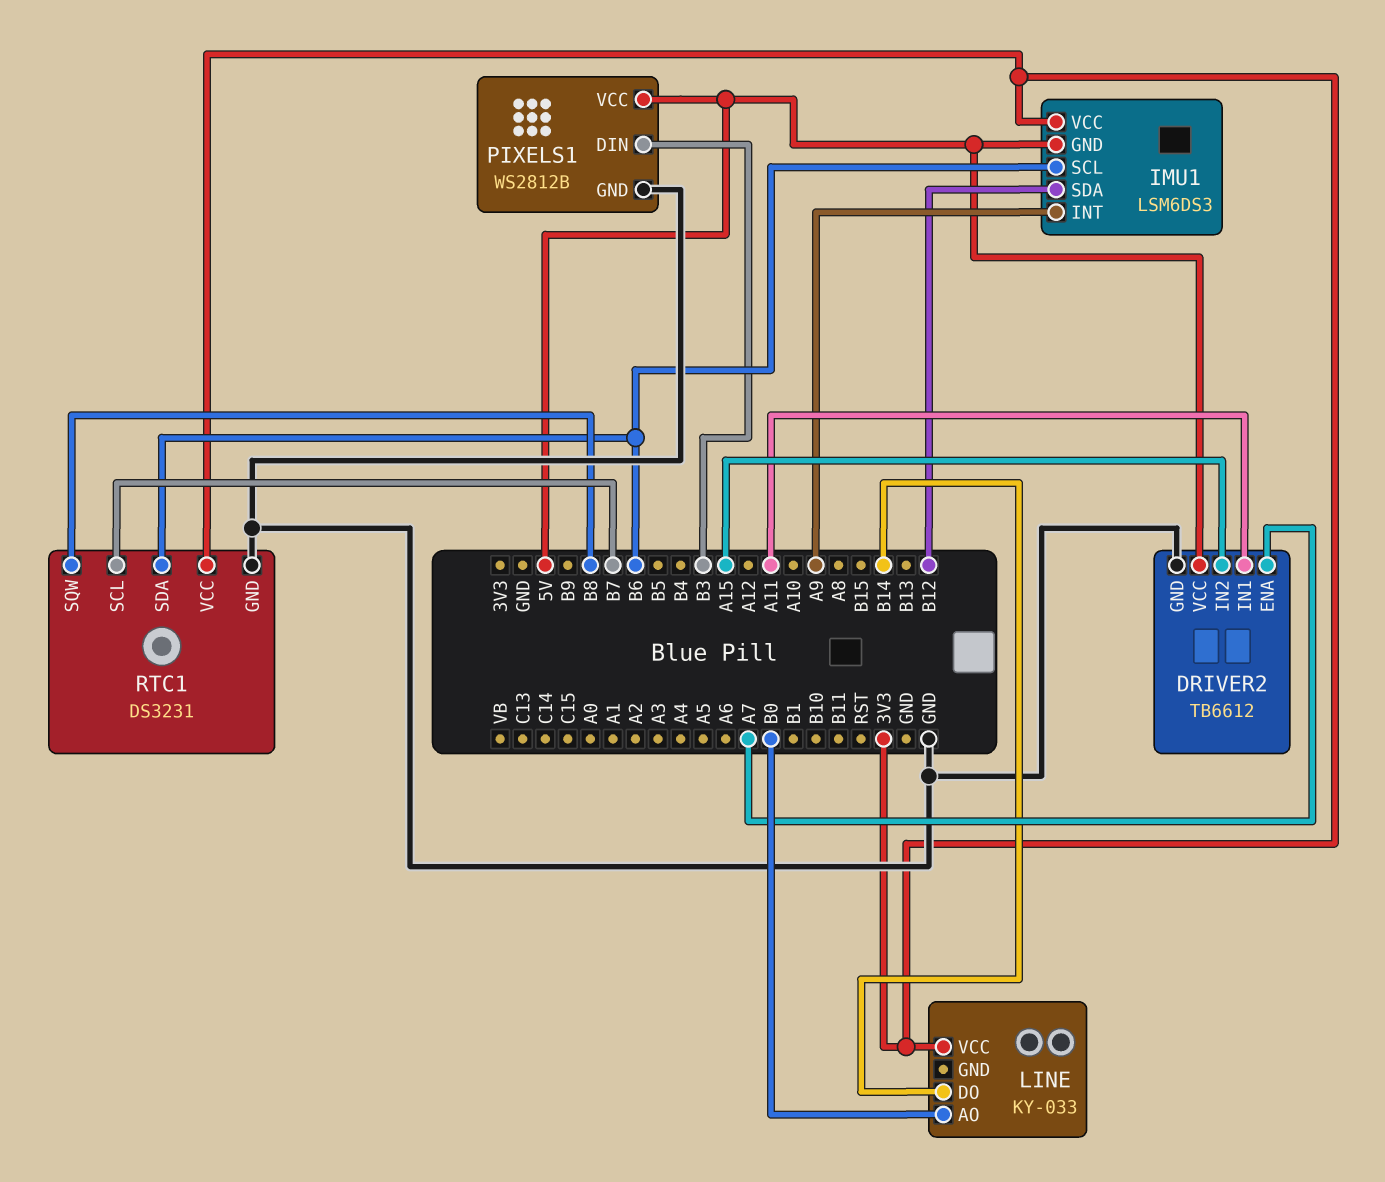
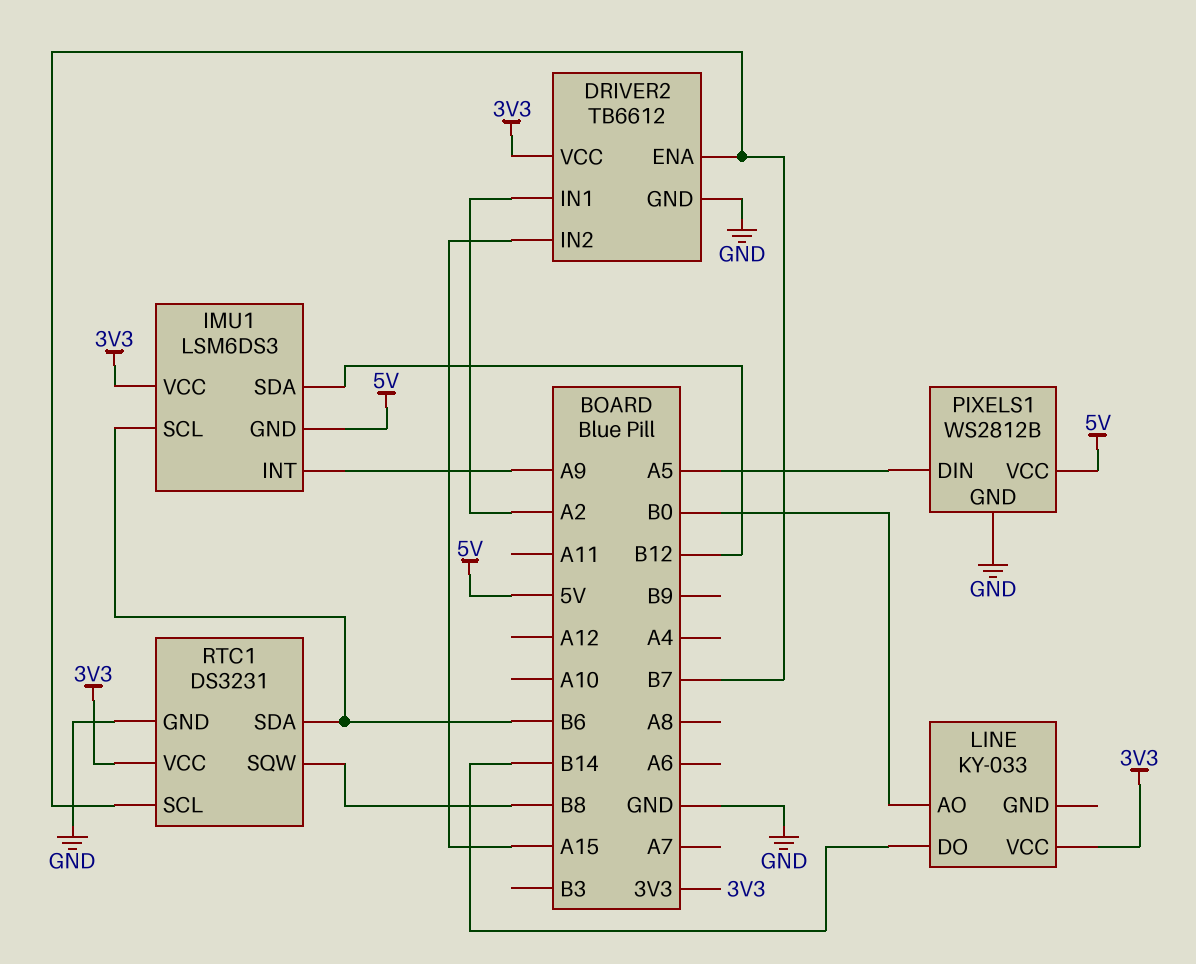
DRIVER2 pin ENA: A7 -> B7
DRIVER2 pin IN1: A11 -> A2
DRIVER2 pin VCC: 5V -> 3V3
PIXELS1 pin DIN: B3 -> A5

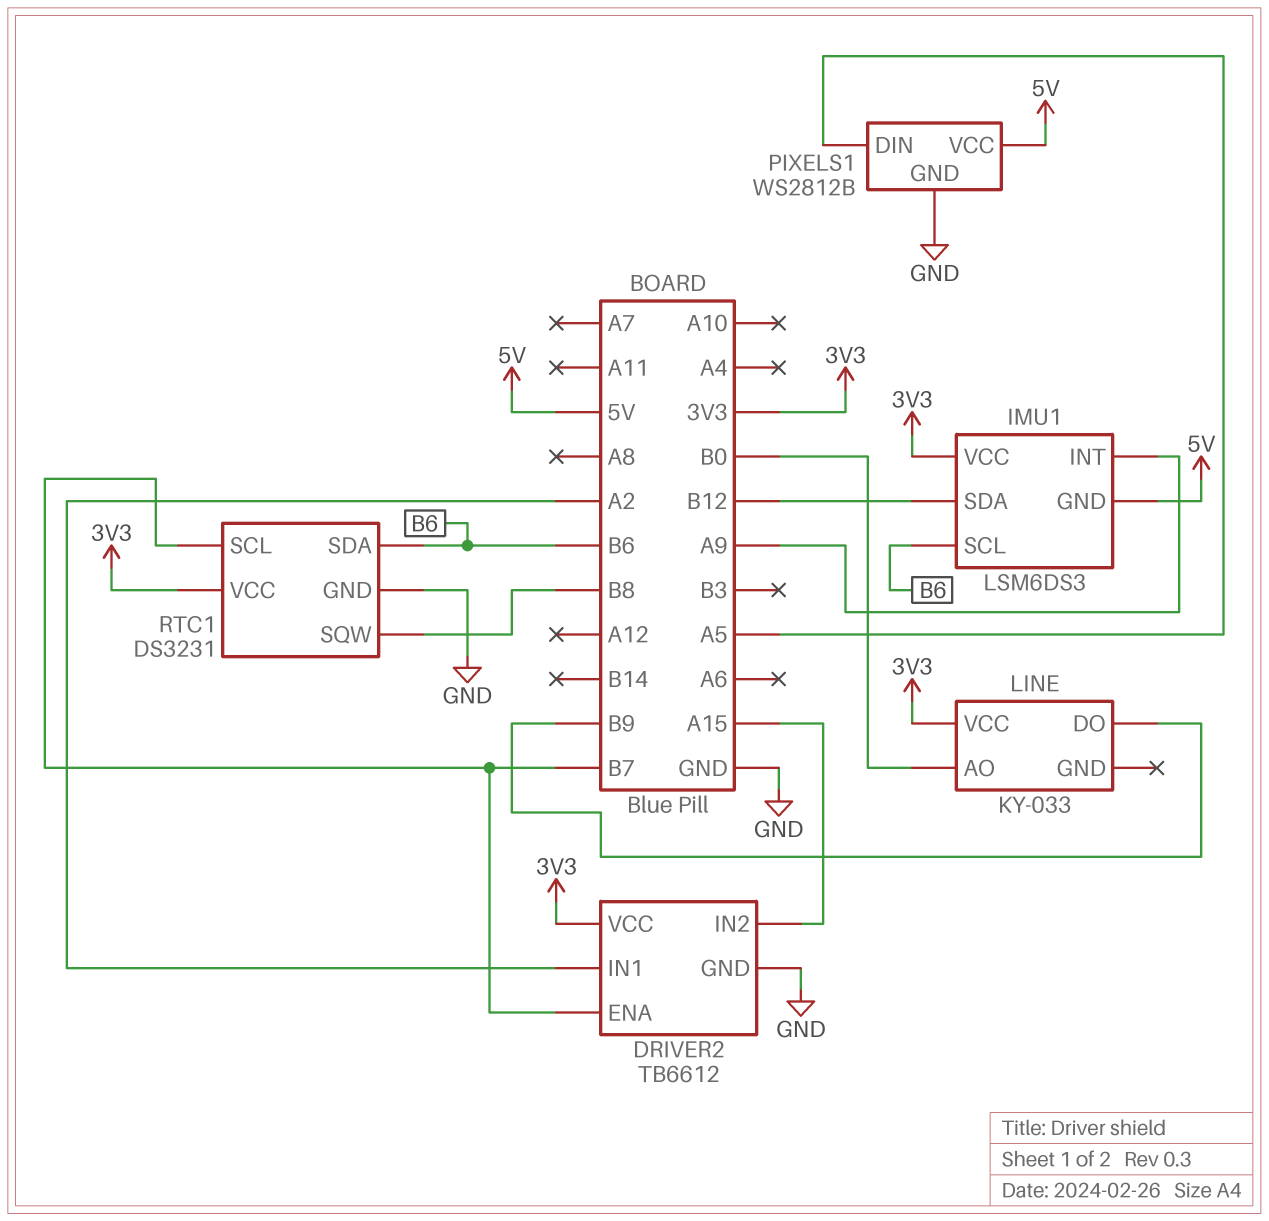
LINE pin DO: B14 -> B9

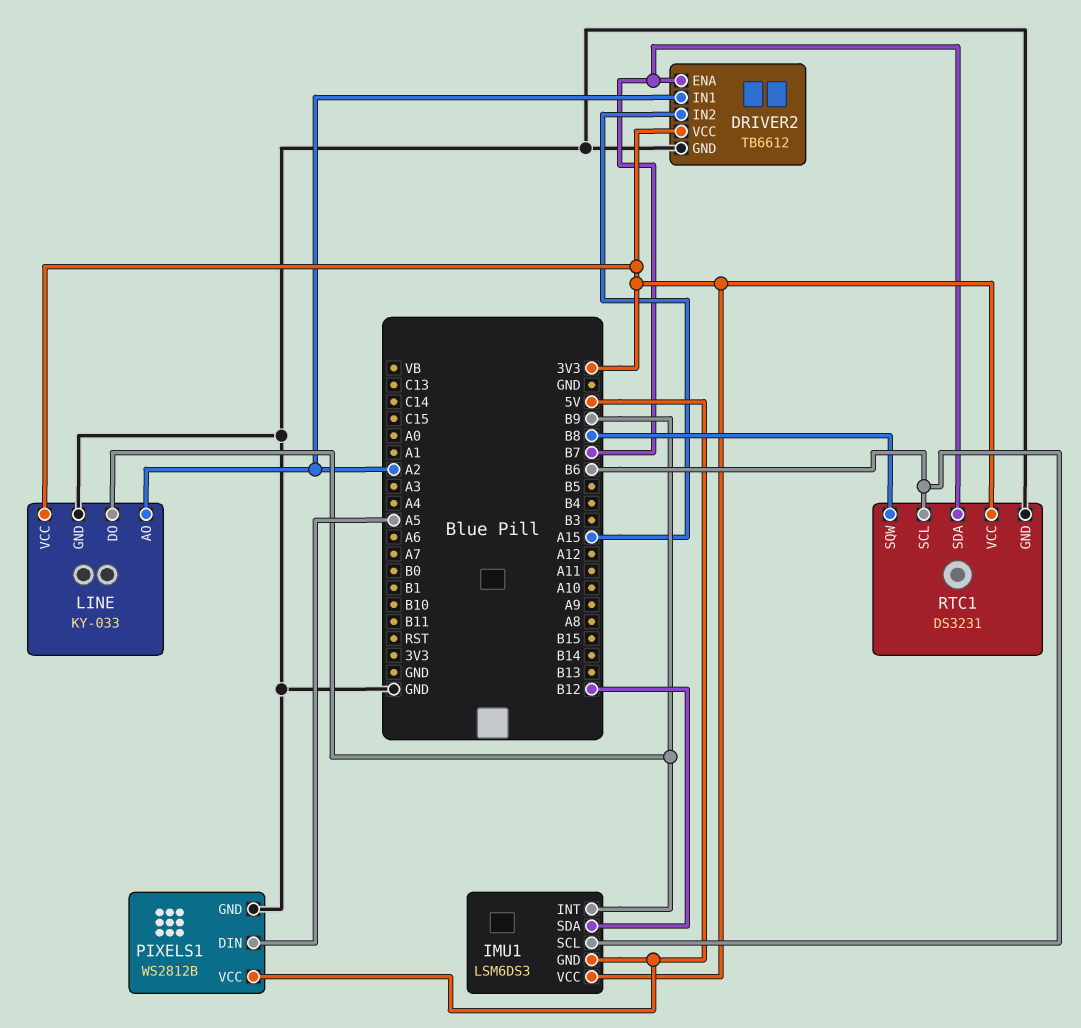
IMU1 pin INT: A9 -> B9
LINE pin AO: B0 -> A2
LINE pin GND: none -> GND
RTC1 pin SCL: B7 -> B6
RTC1 pin SDA: B6 -> B7

